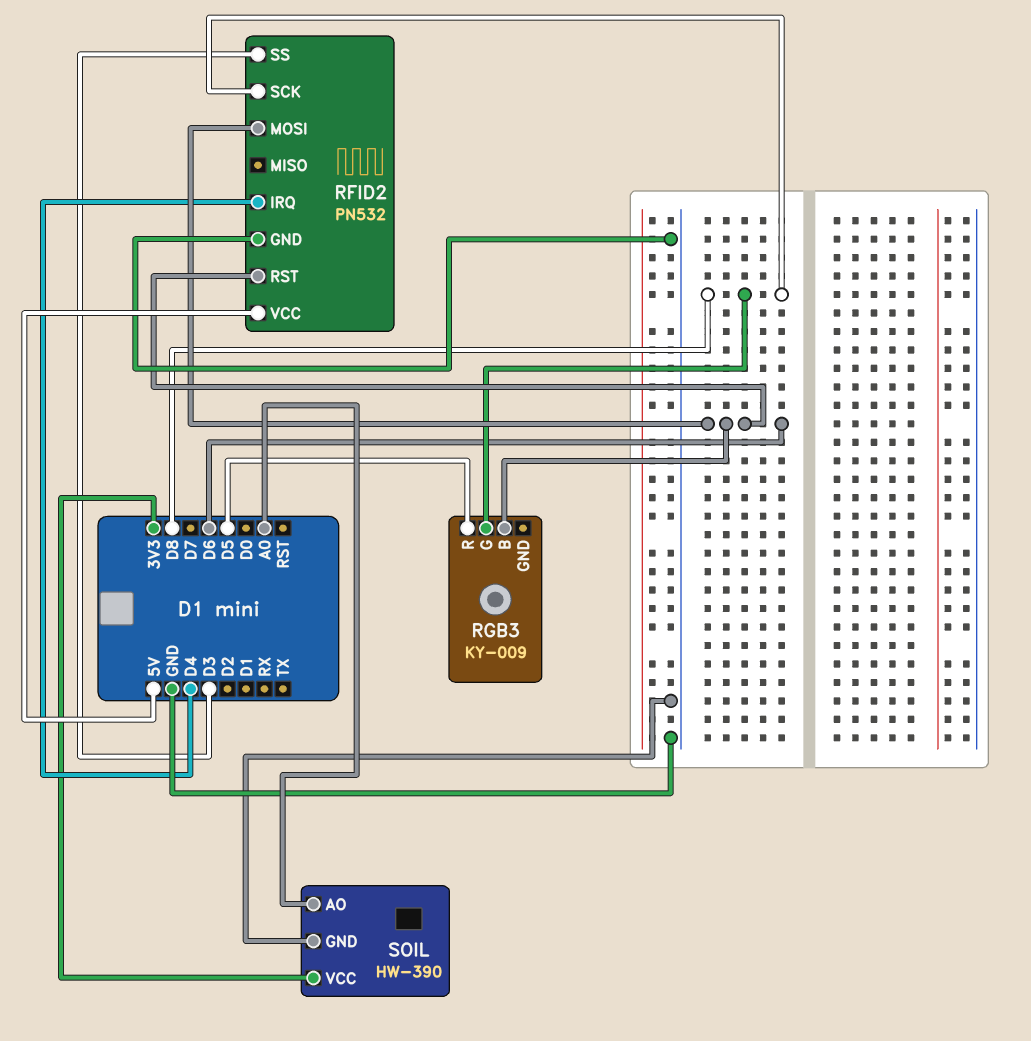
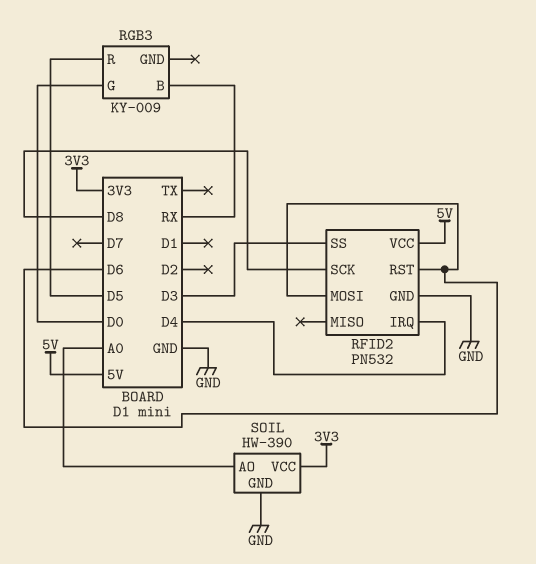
RGB3 pin B: D6 -> RX
RGB3 pin G: D8 -> D0

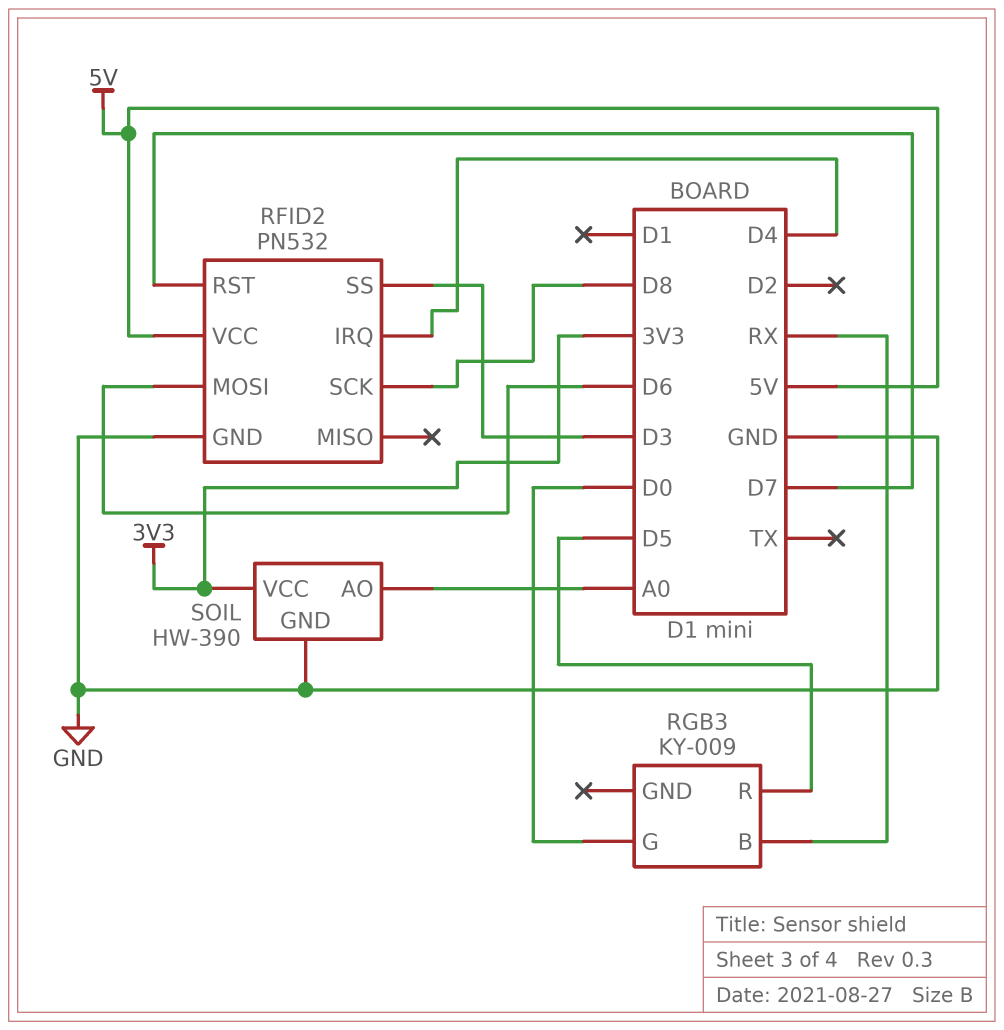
RFID2 pin RST: D6 -> D7

